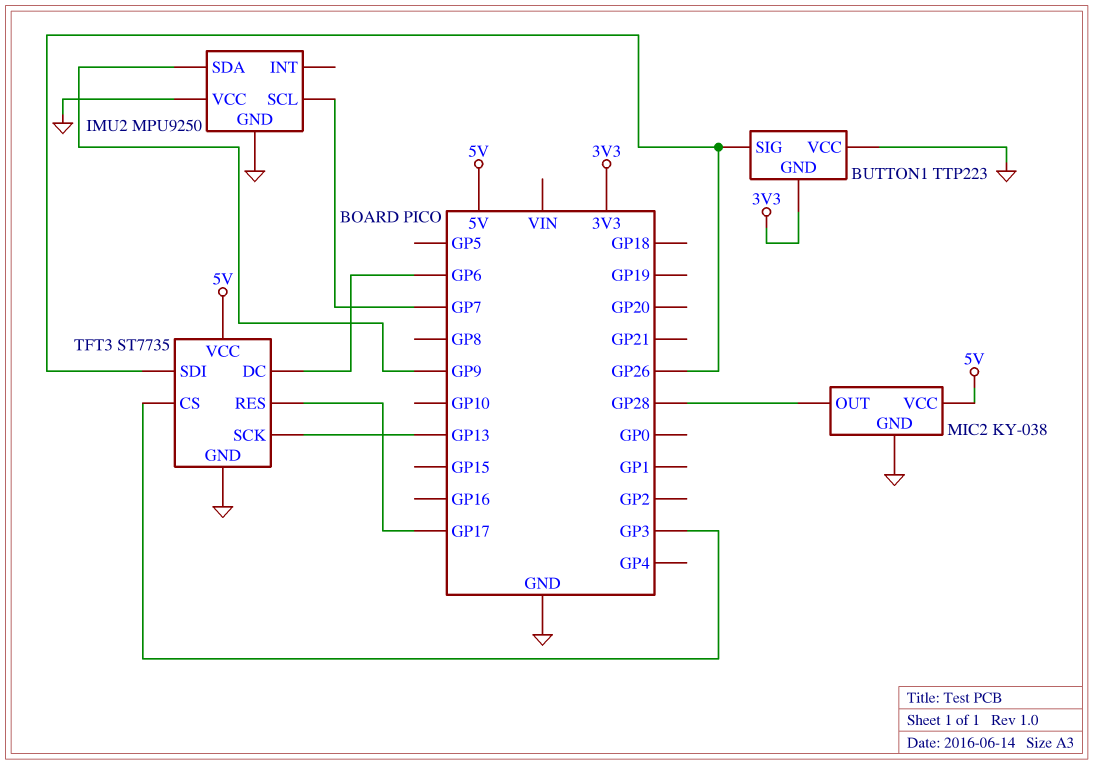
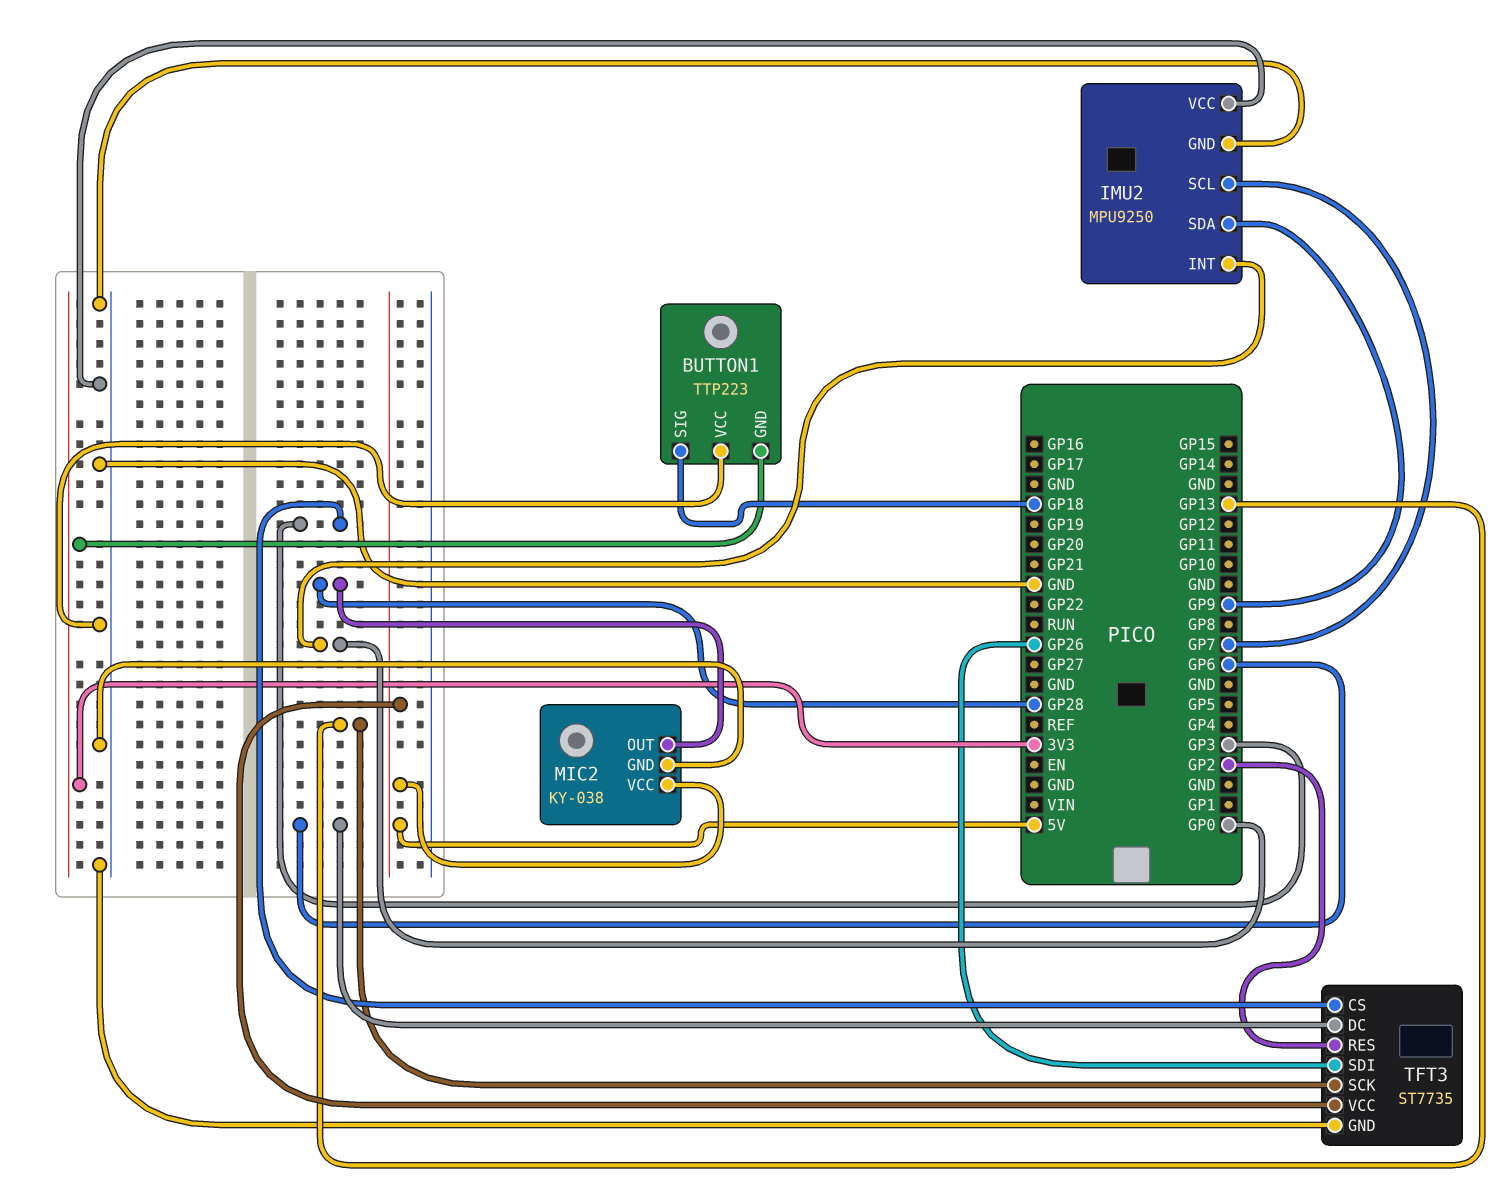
BUTTON1 pin SIG: GP26 -> GP18
IMU2 pin INT: none -> GP0
TFT3 pin RES: GP17 -> GP2

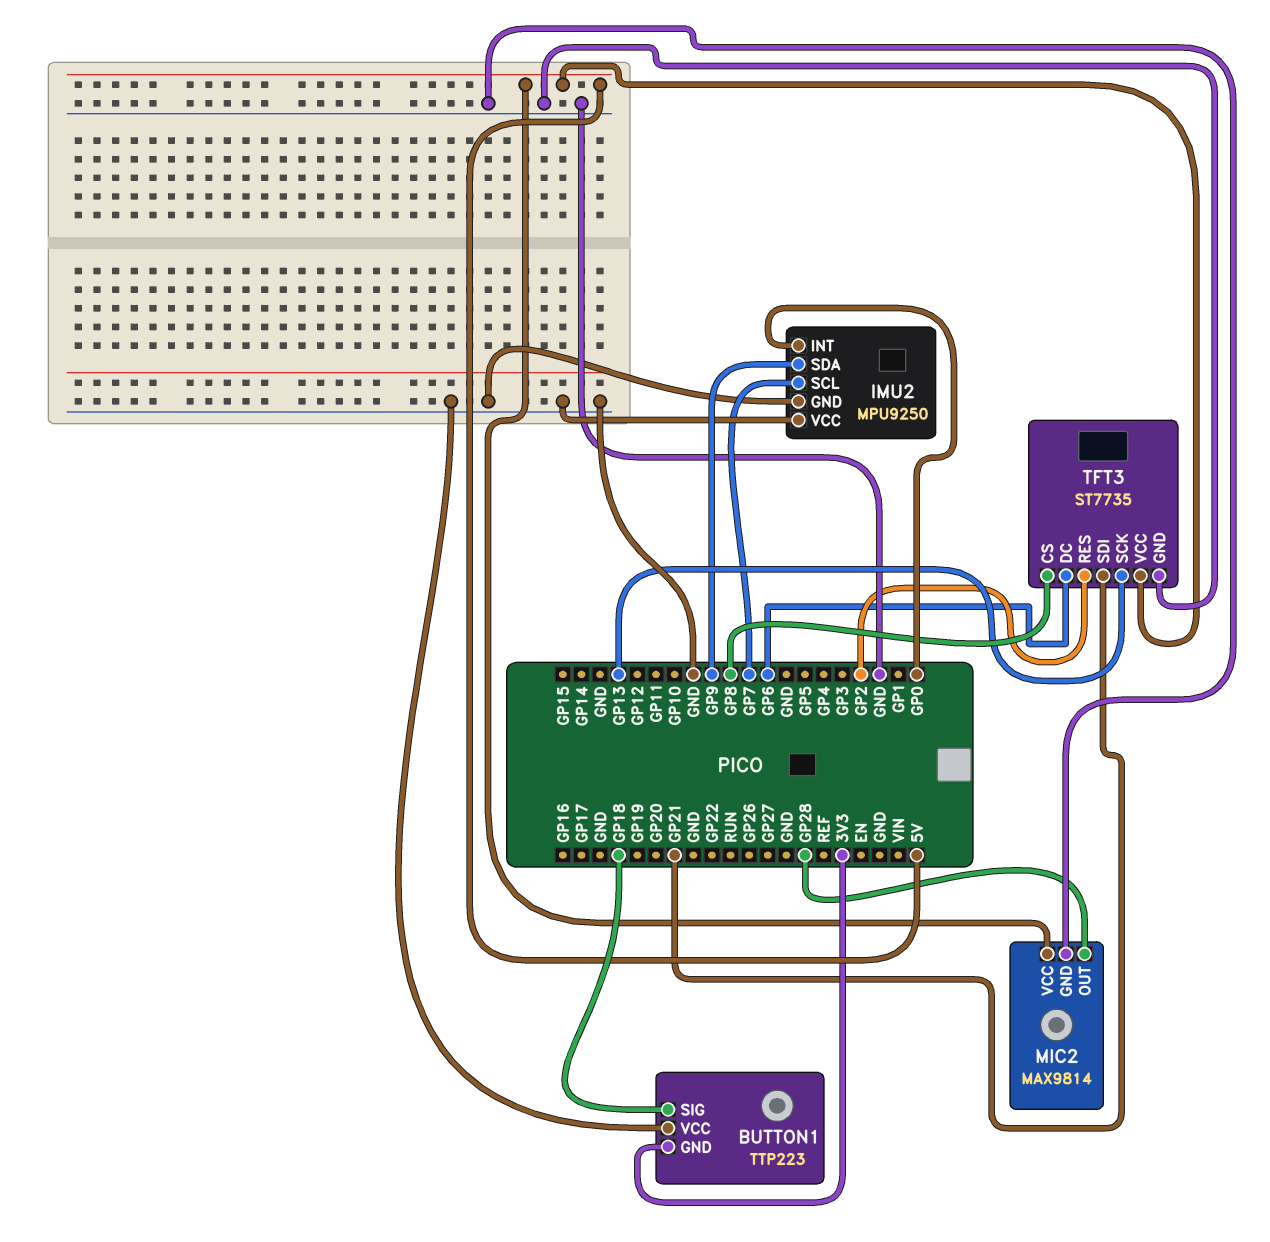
MIC2: KY-038 -> MAX9814
TFT3 pin CS: GP3 -> GP8
TFT3 pin SDI: GP26 -> GP21

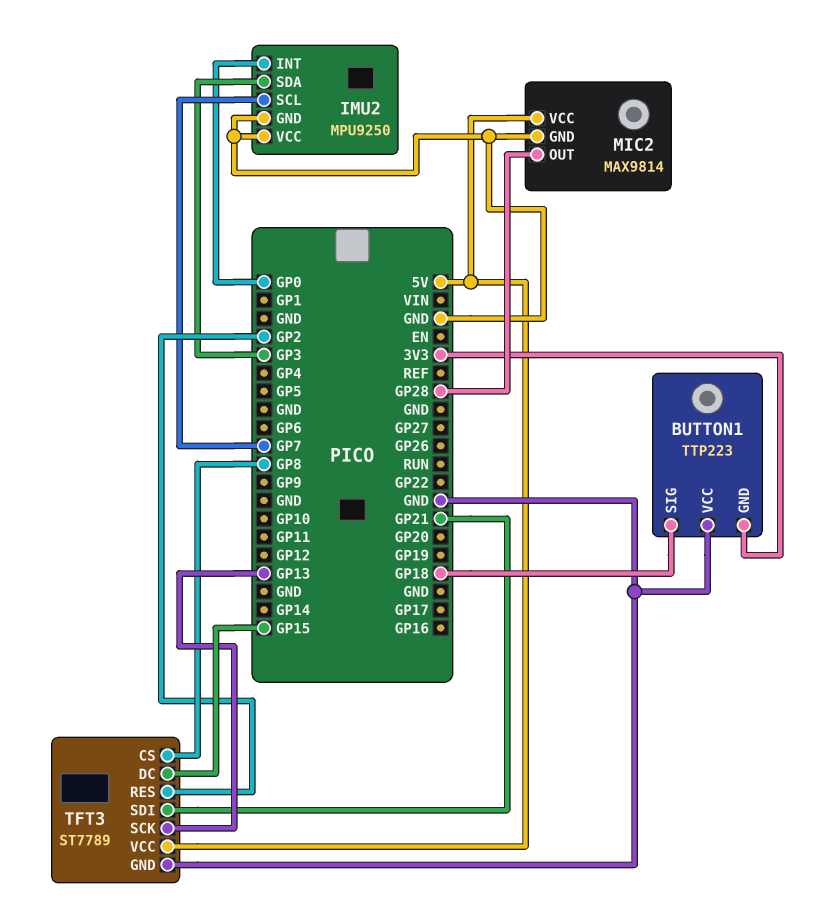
IMU2 pin SDA: GP9 -> GP3
TFT3: ST7735 -> ST7789
TFT3 pin DC: GP6 -> GP15

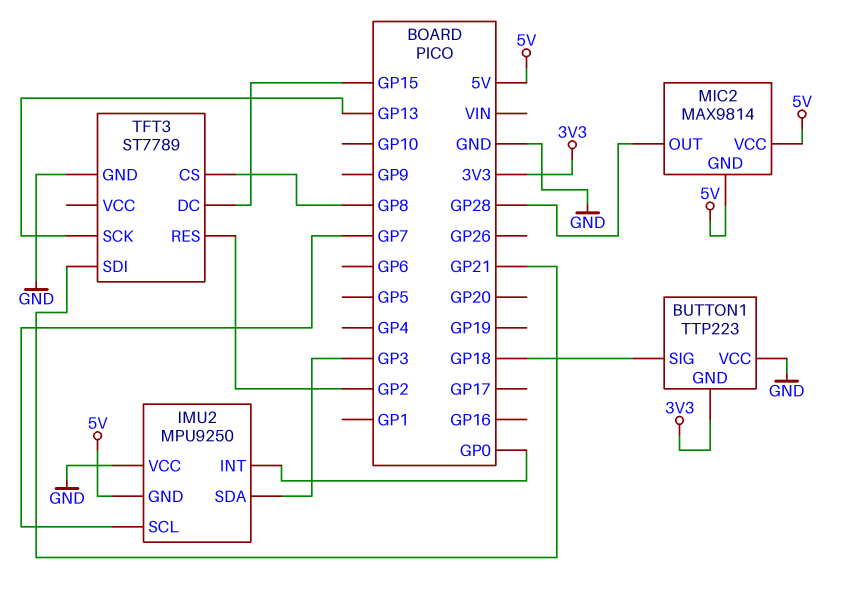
IMU2 pin GND: GND -> 5V
MIC2 pin GND: GND -> 5V
TFT3 pin VCC: 5V -> none

